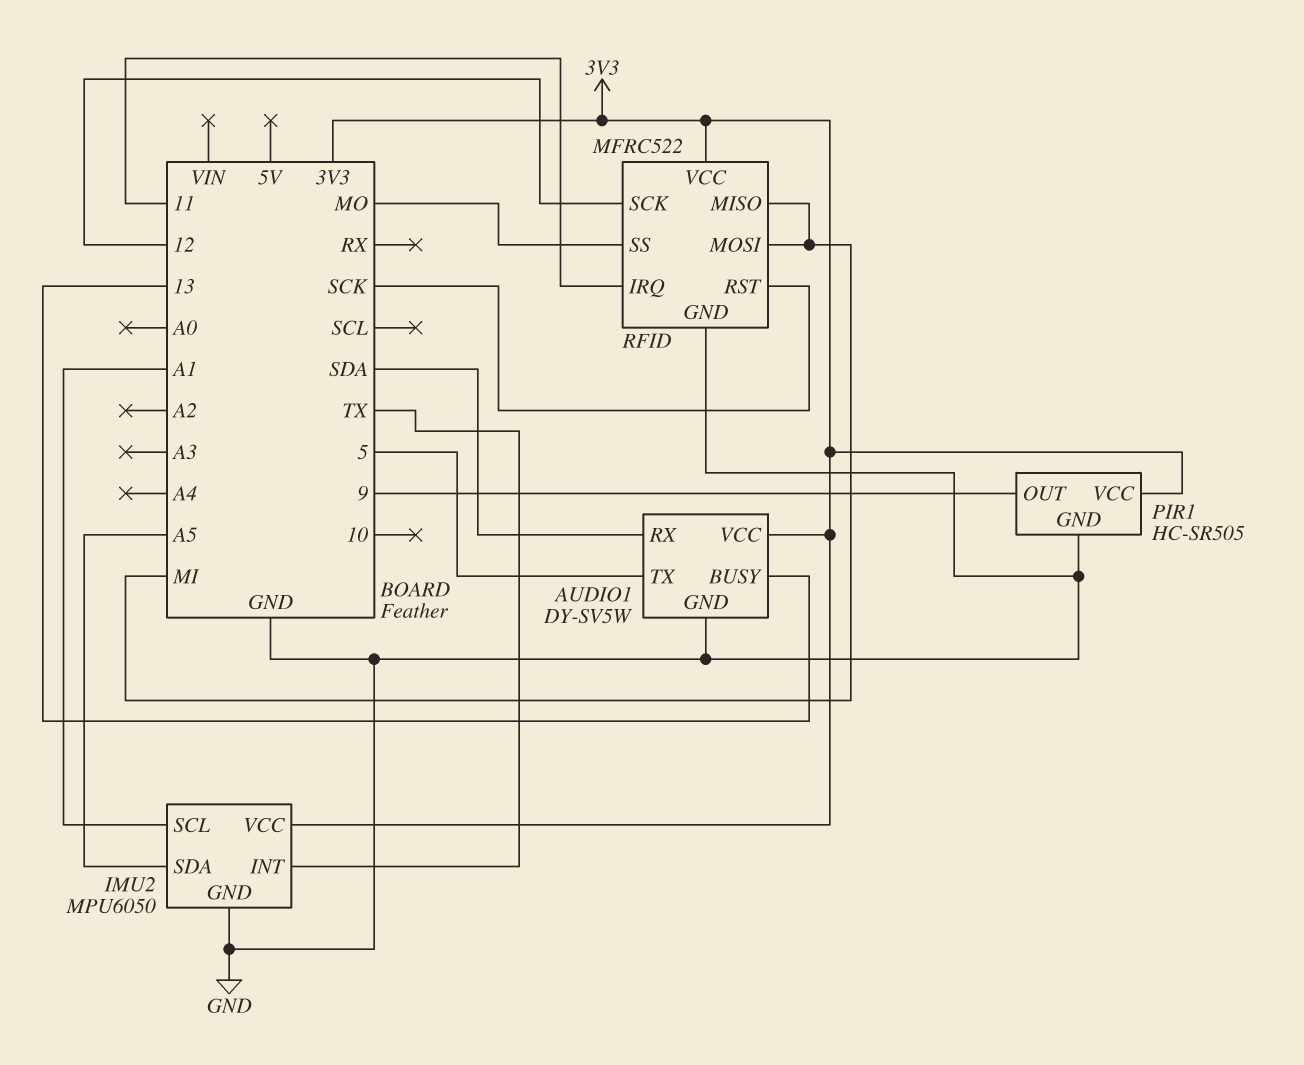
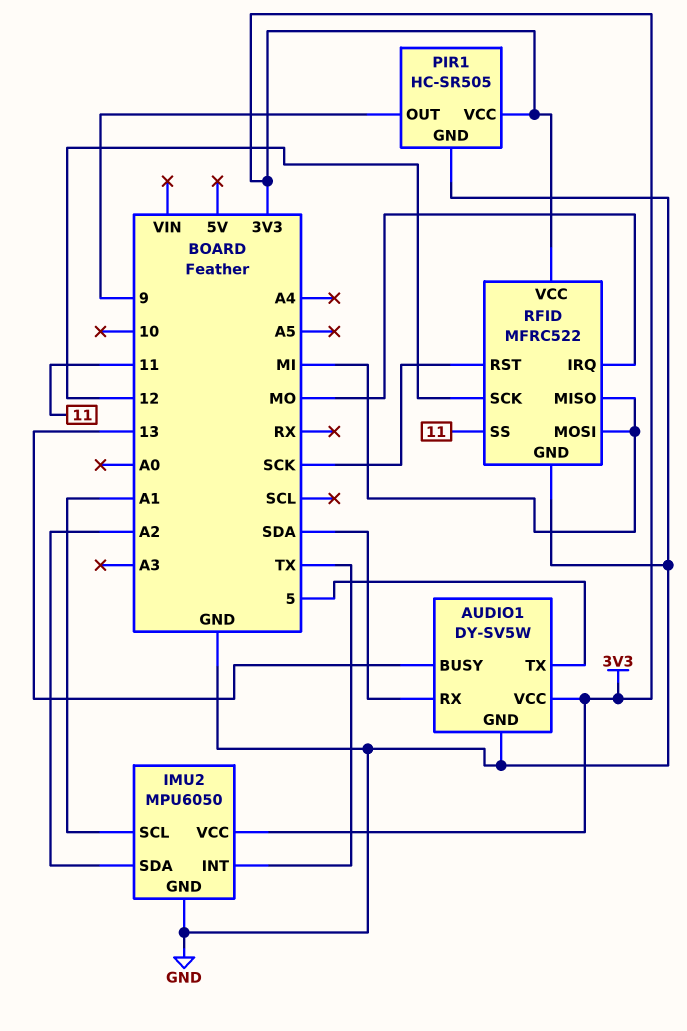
IMU2 pin SDA: A5 -> A2
RFID pin IRQ: 11 -> MO
RFID pin SS: MO -> 11

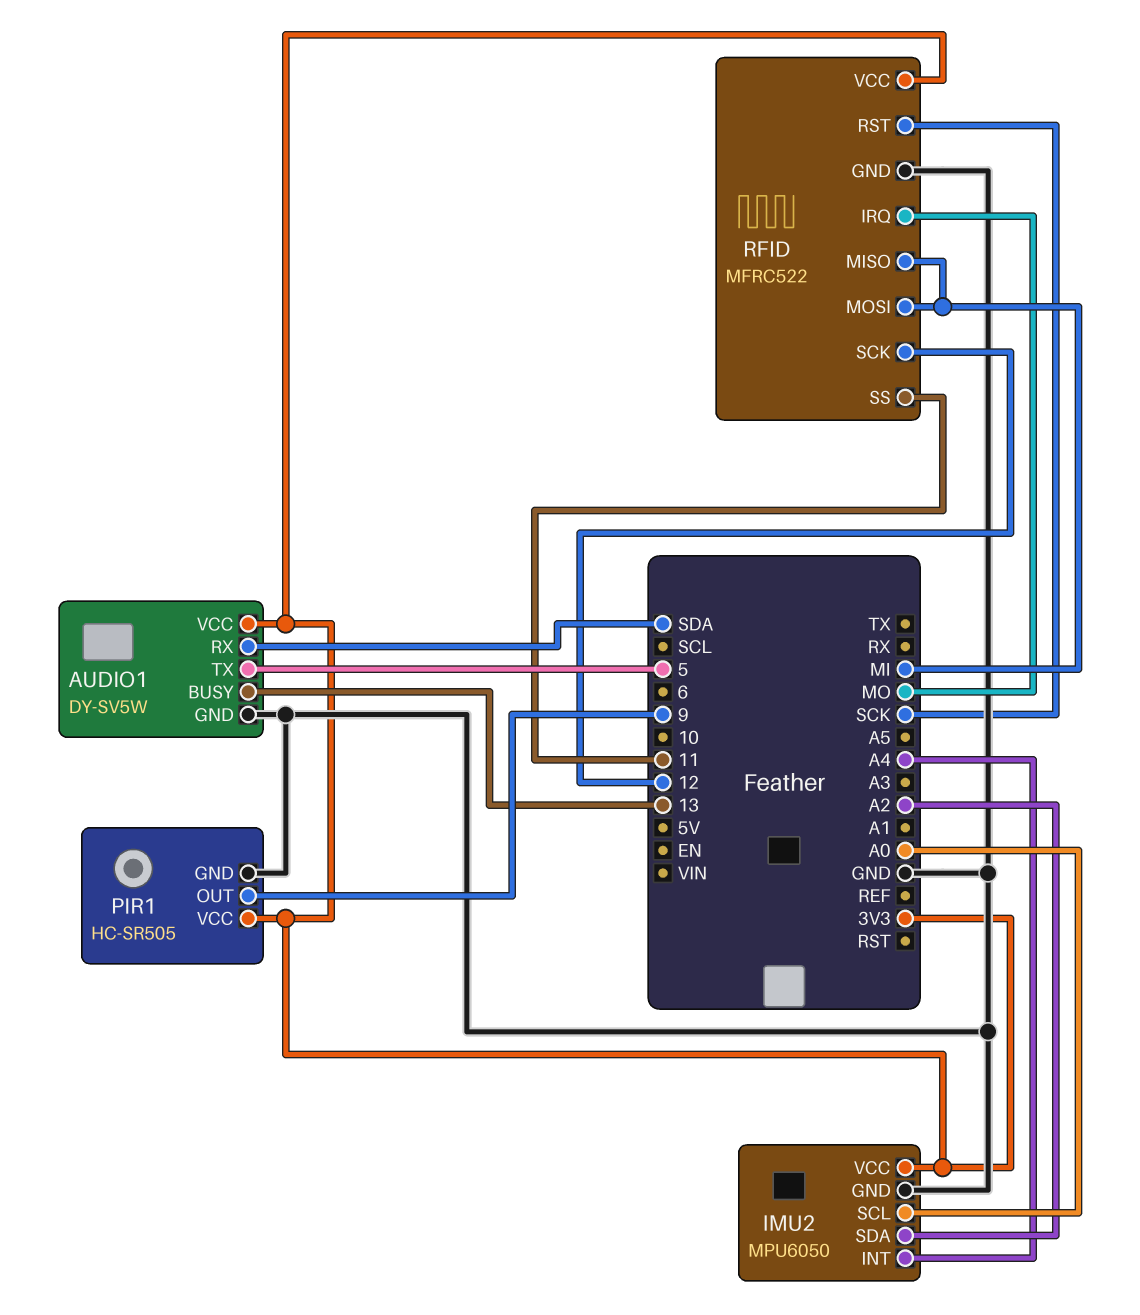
IMU2 pin INT: TX -> A4
IMU2 pin SCL: A1 -> A0

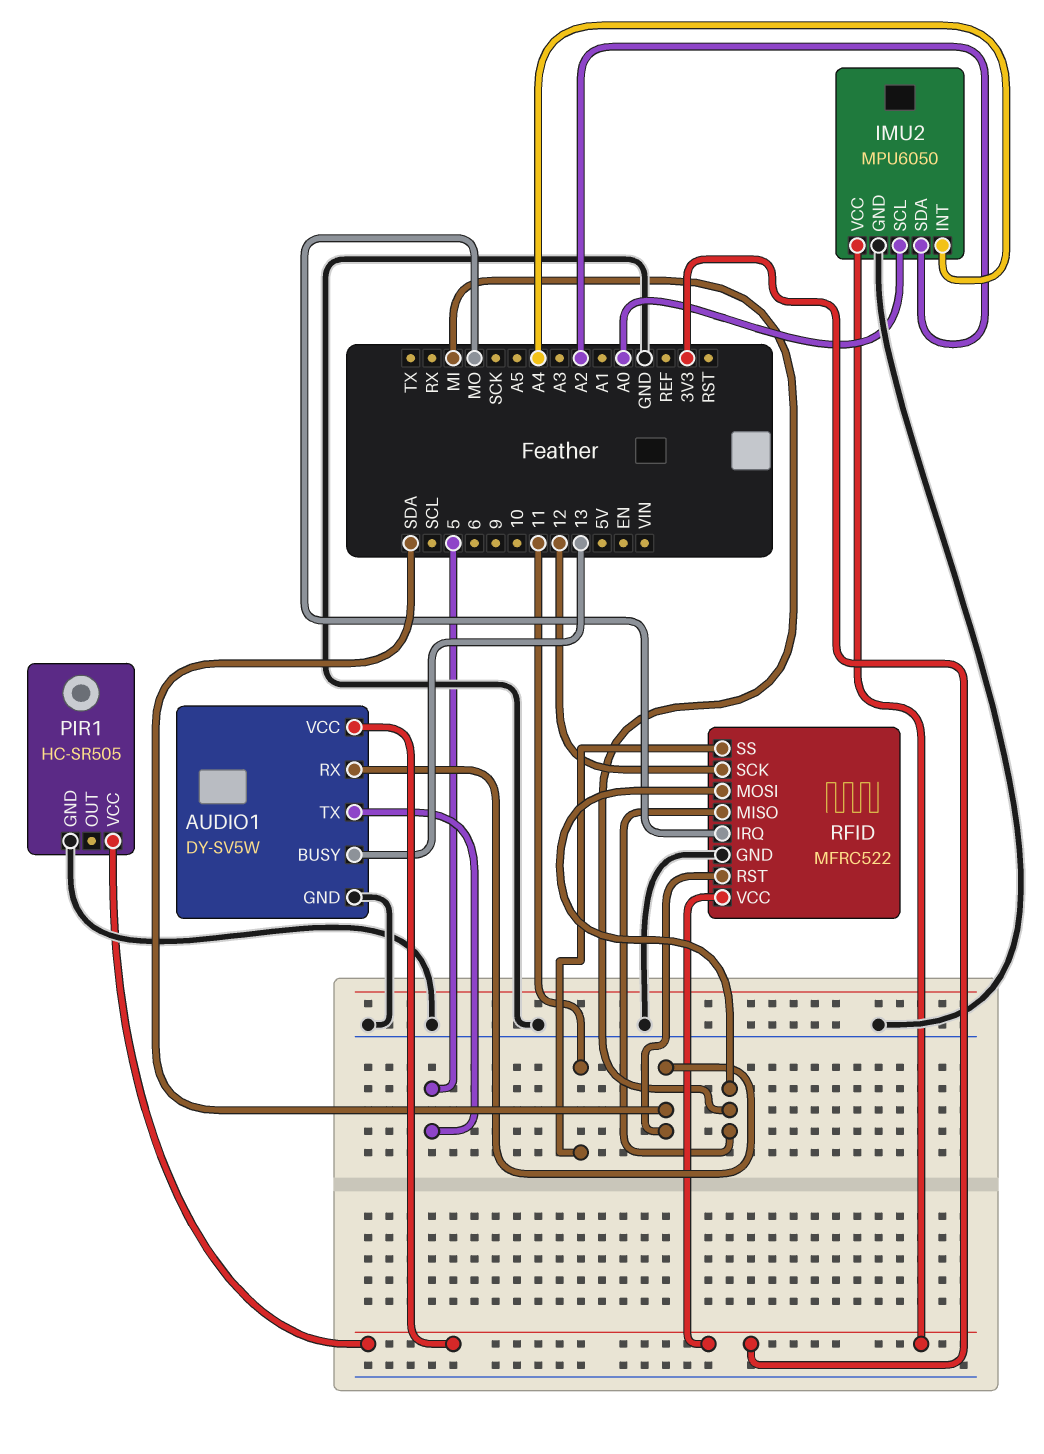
PIR1 pin OUT: 9 -> none
RFID pin RST: SCK -> SDA

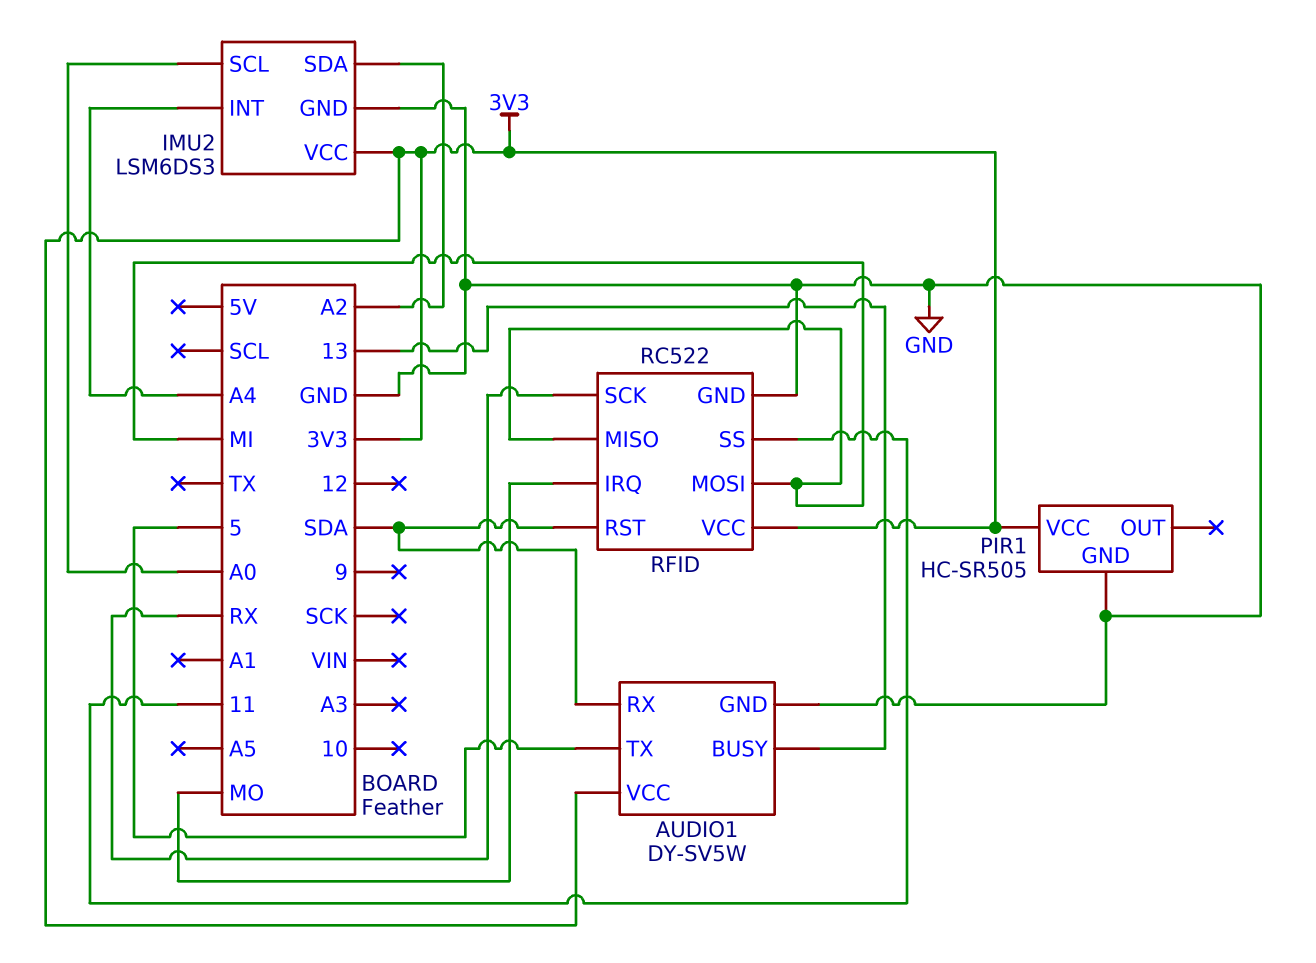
IMU2: MPU6050 -> LSM6DS3
RFID: MFRC522 -> RC522
RFID pin SCK: 12 -> RX

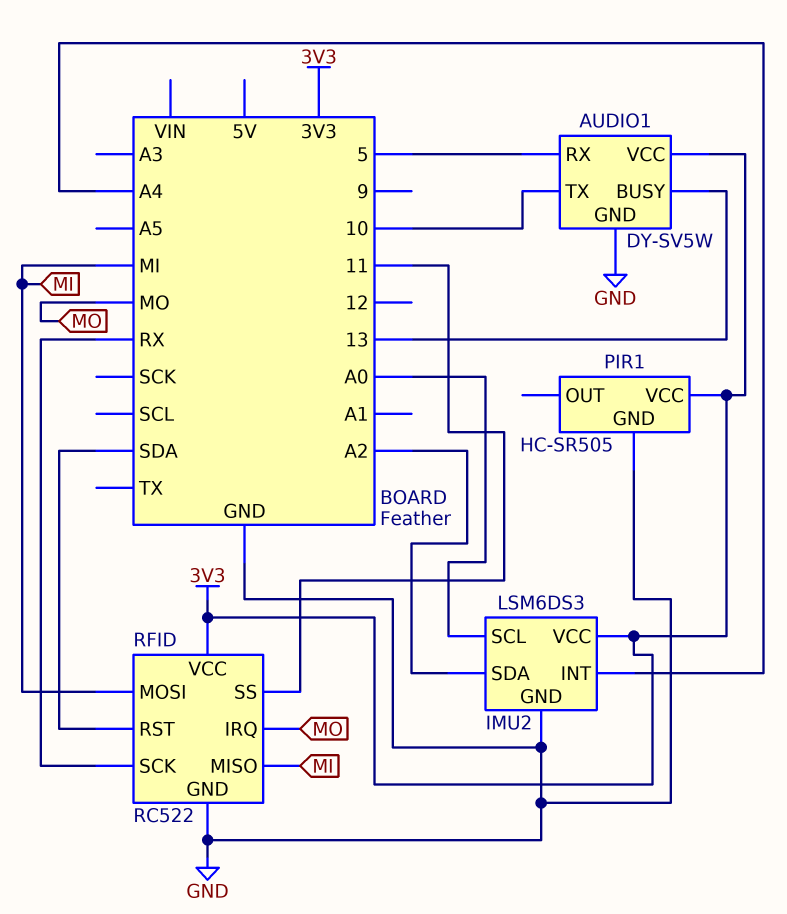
AUDIO1 pin RX: SDA -> 5
AUDIO1 pin TX: 5 -> 10

